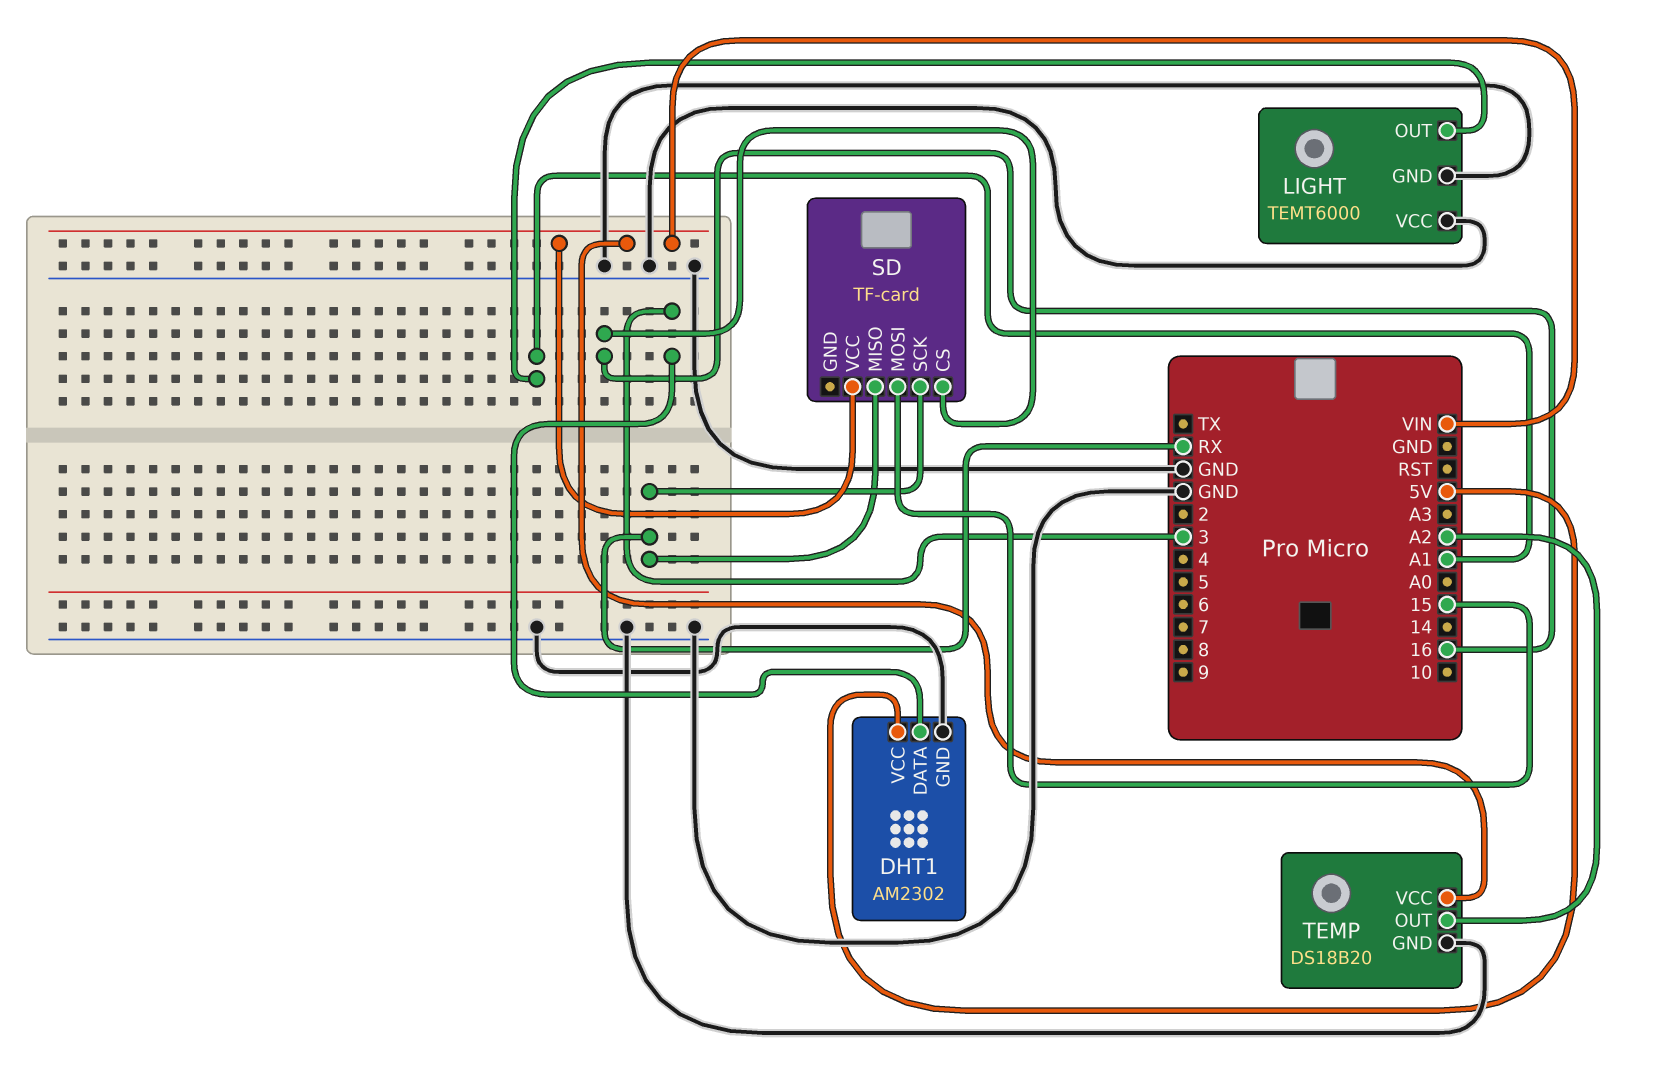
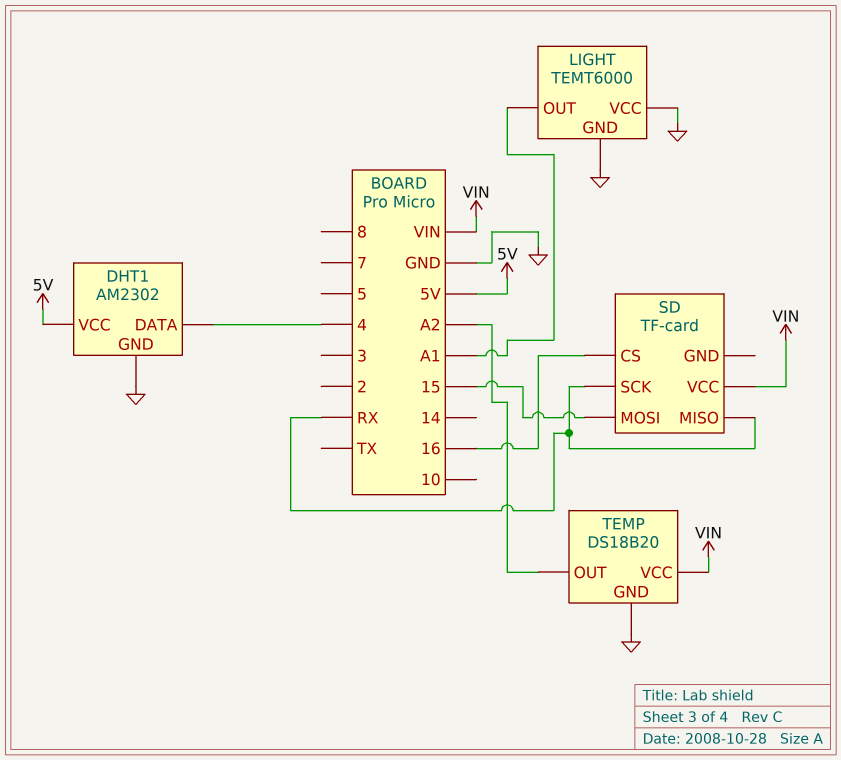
DHT1 pin DATA: 3 -> 4

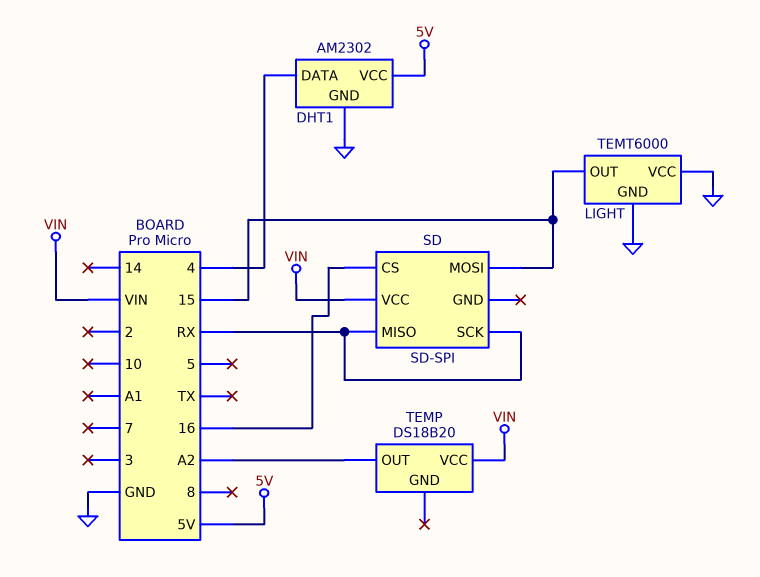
LIGHT pin OUT: A1 -> 15
SD: TF-card -> SD-SPI
TEMP pin GND: GND -> none

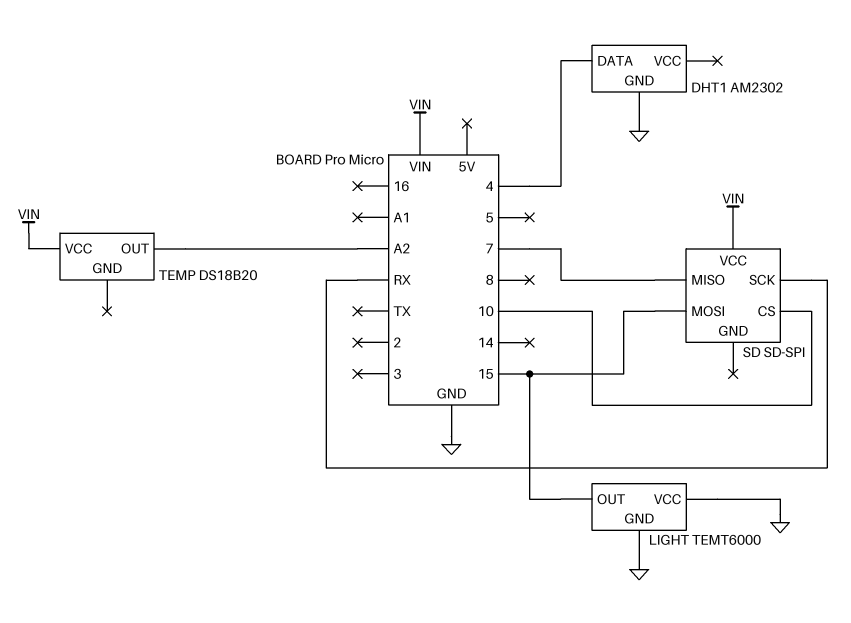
DHT1 pin VCC: 5V -> none
SD pin CS: 16 -> 10
SD pin MISO: RX -> 7

